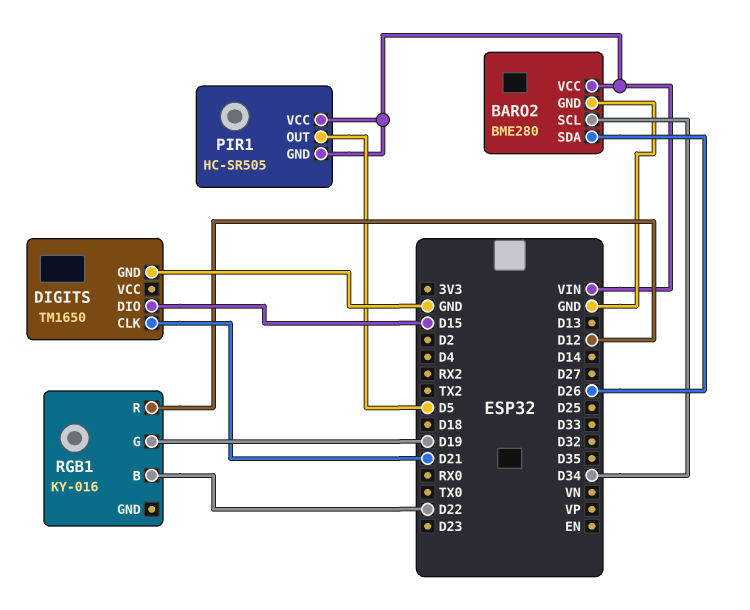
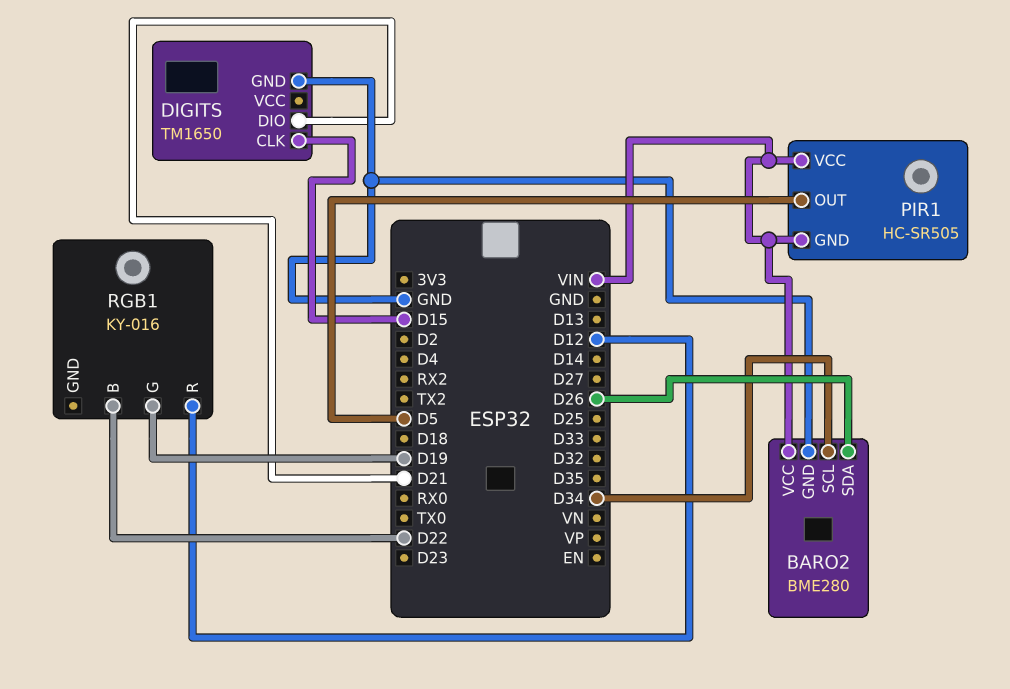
DIGITS pin CLK: D21 -> D15
DIGITS pin DIO: D15 -> D21

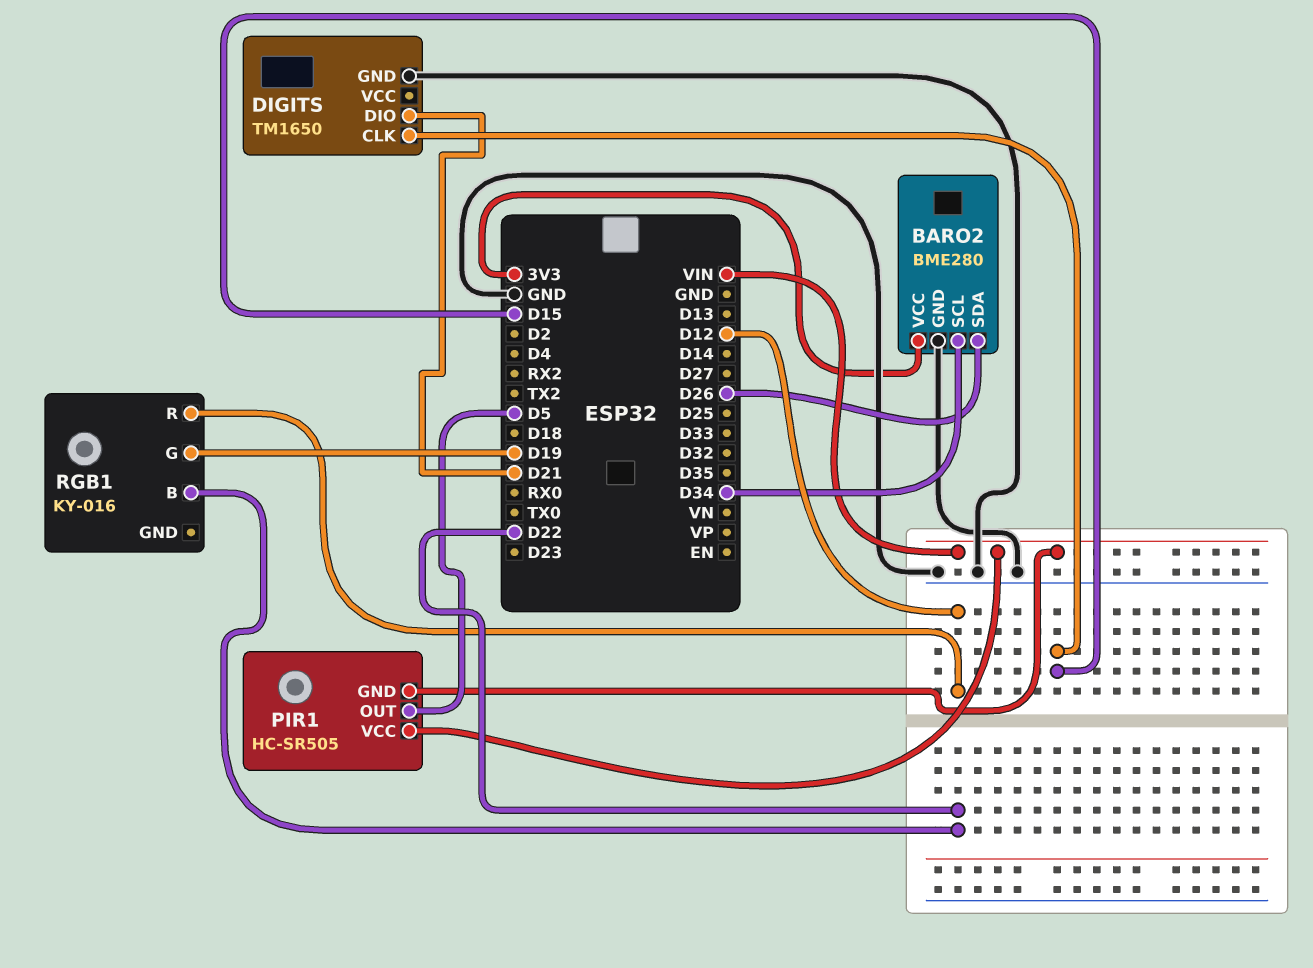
BARO2 pin VCC: VIN -> 3V3

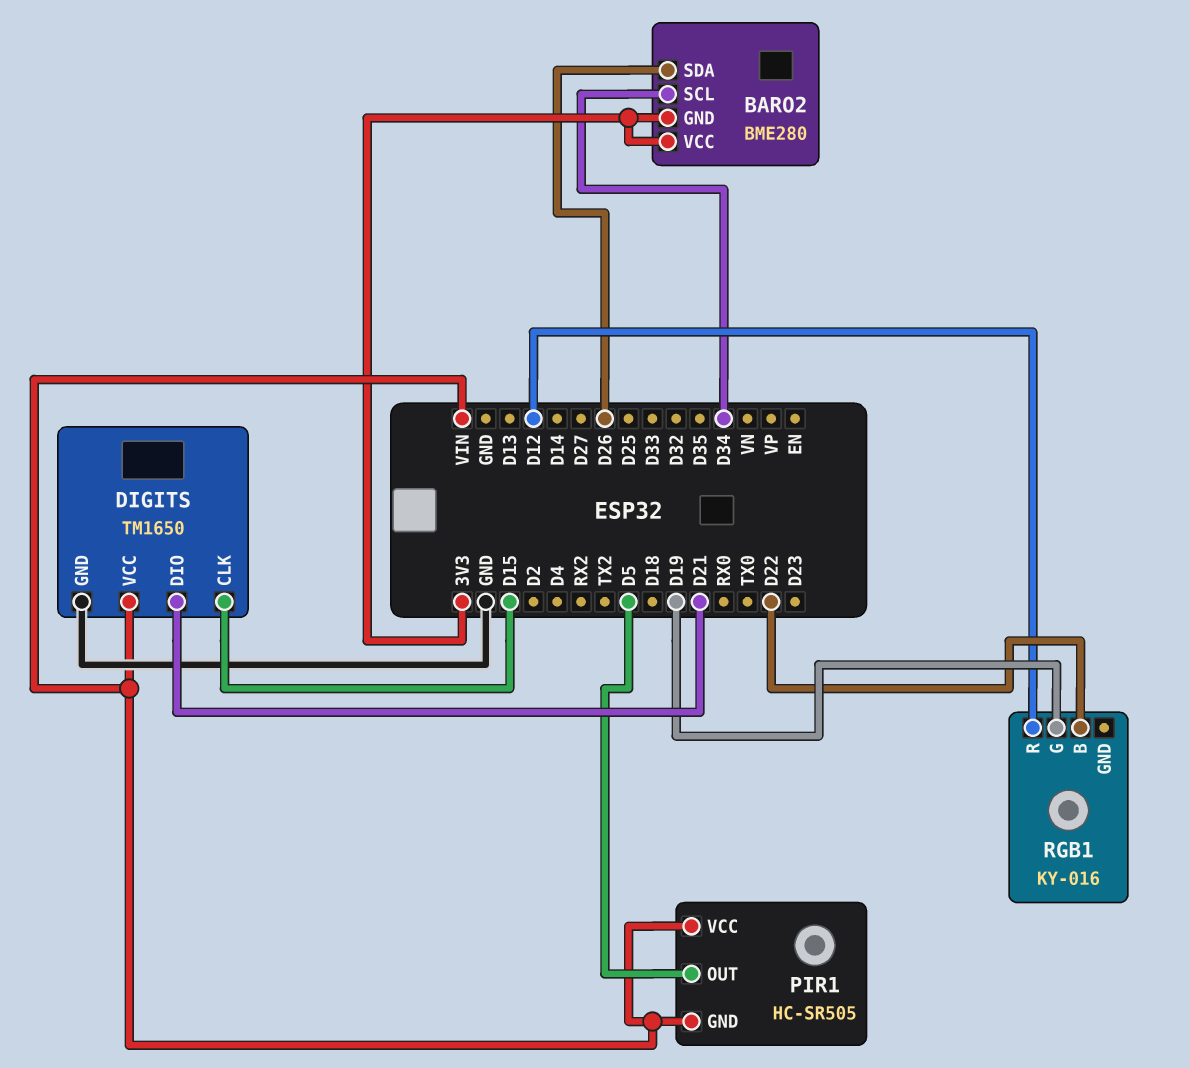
BARO2 pin GND: GND -> 3V3
DIGITS pin VCC: none -> VIN

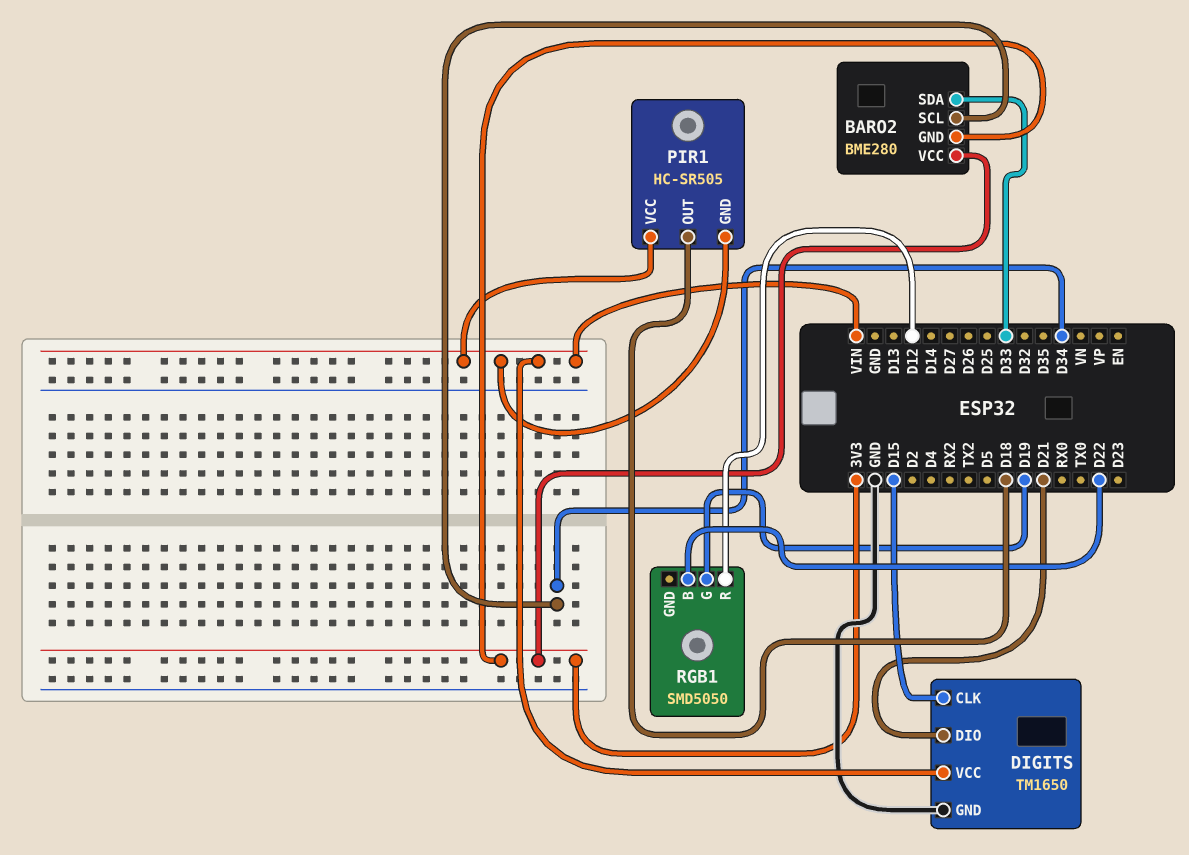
BARO2 pin SDA: D26 -> D33
PIR1 pin OUT: D5 -> D18
RGB1: KY-016 -> SMD5050

